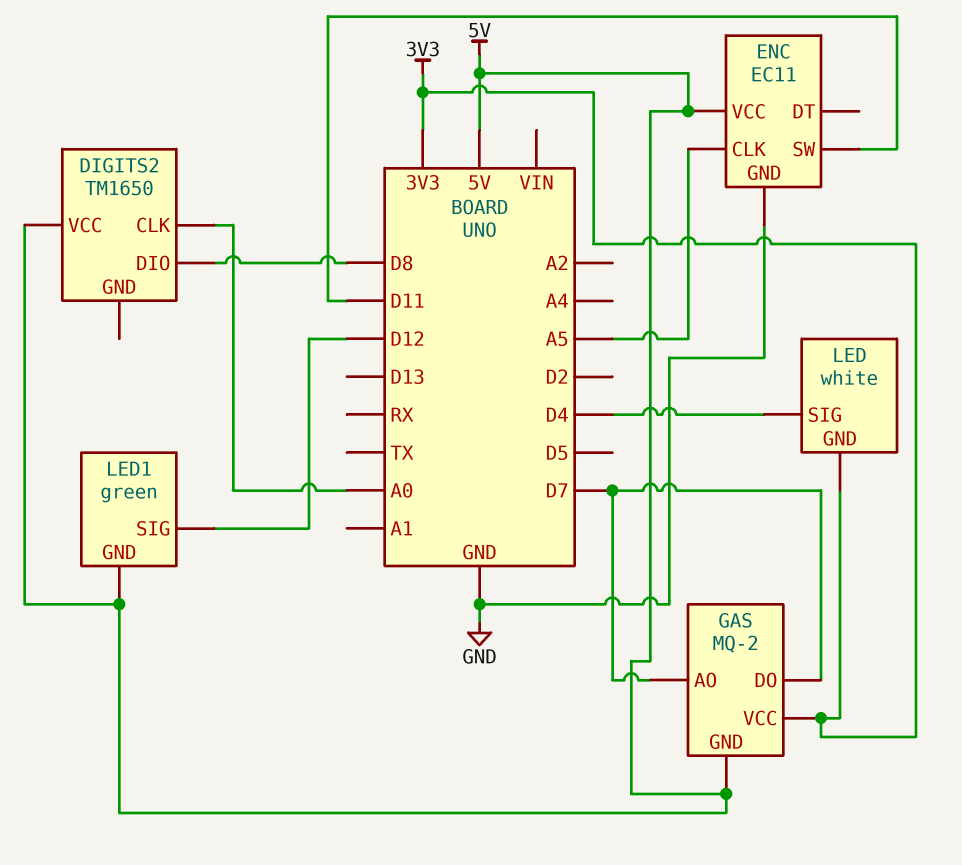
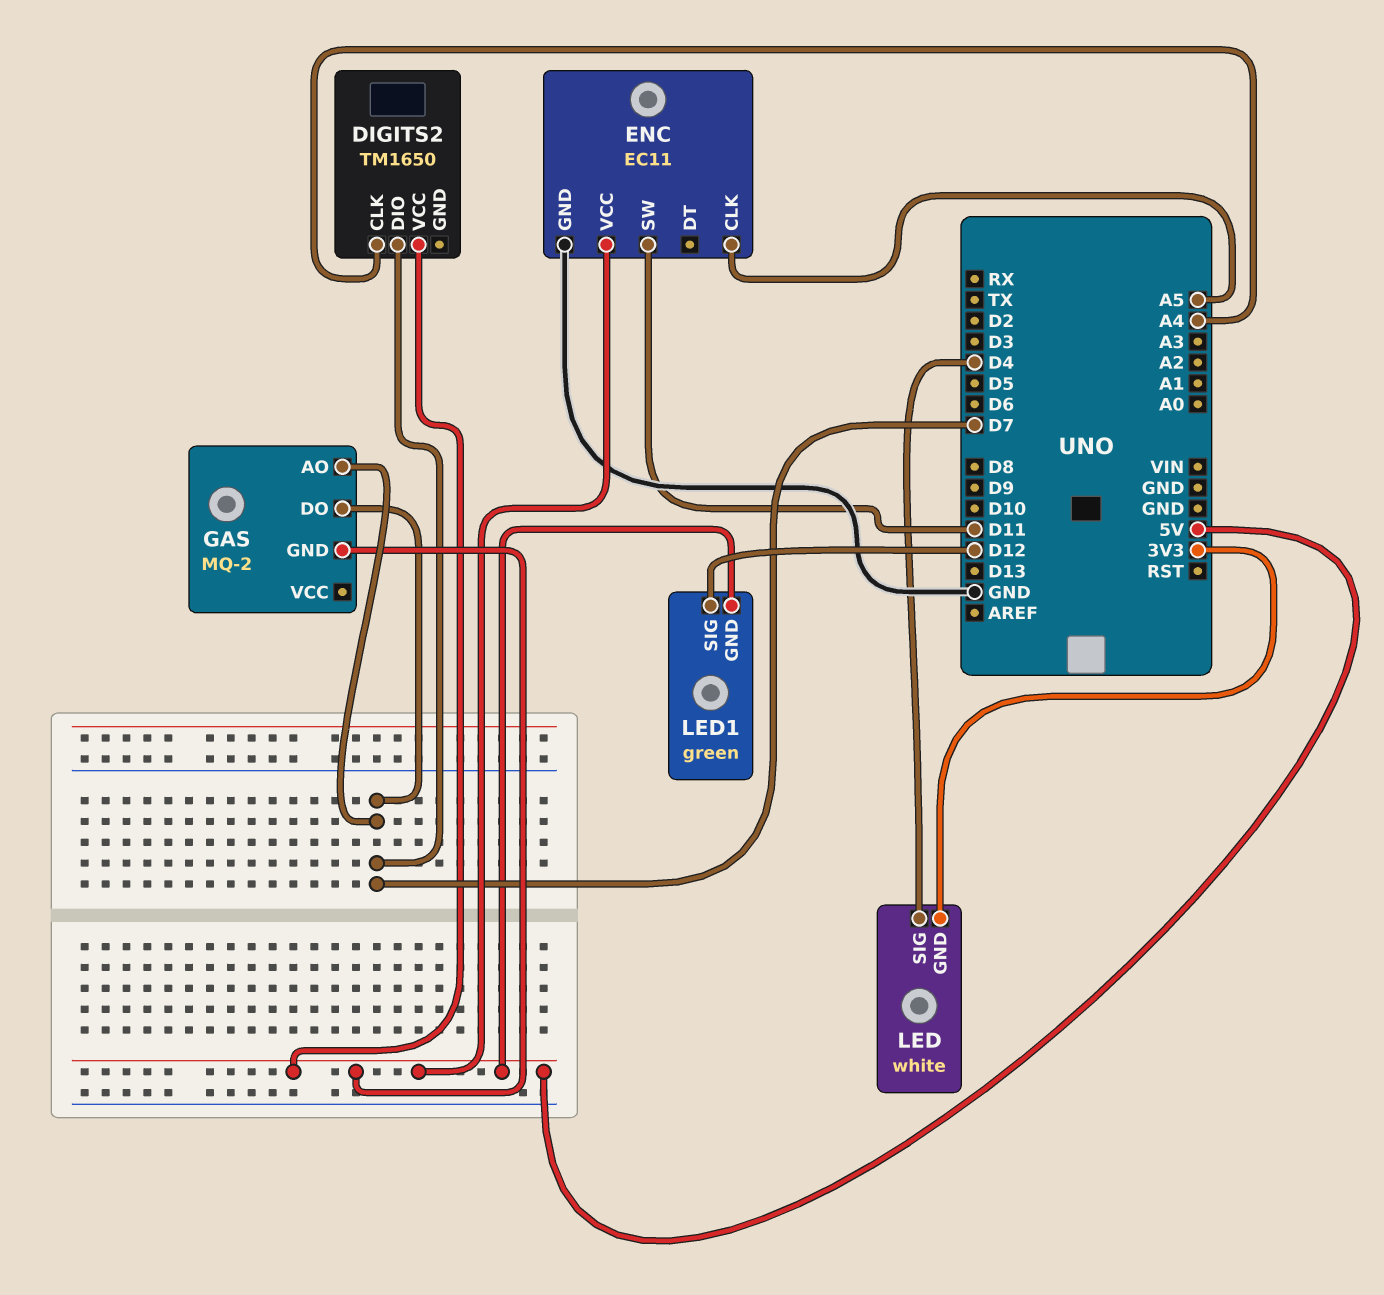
DIGITS2 pin CLK: A0 -> A4
DIGITS2 pin DIO: D8 -> D7
GAS pin VCC: 3V3 -> none

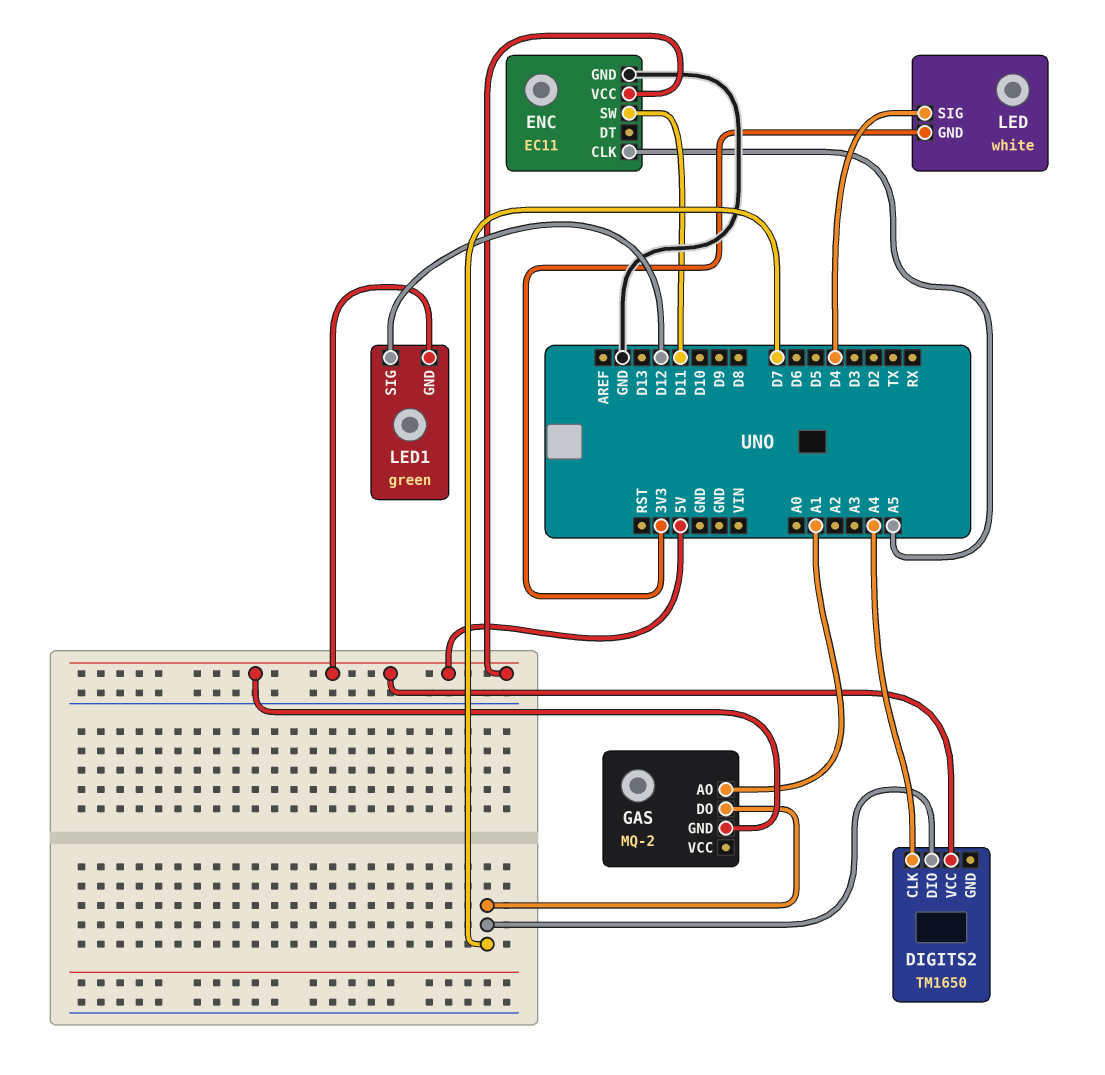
GAS pin AO: D7 -> A1

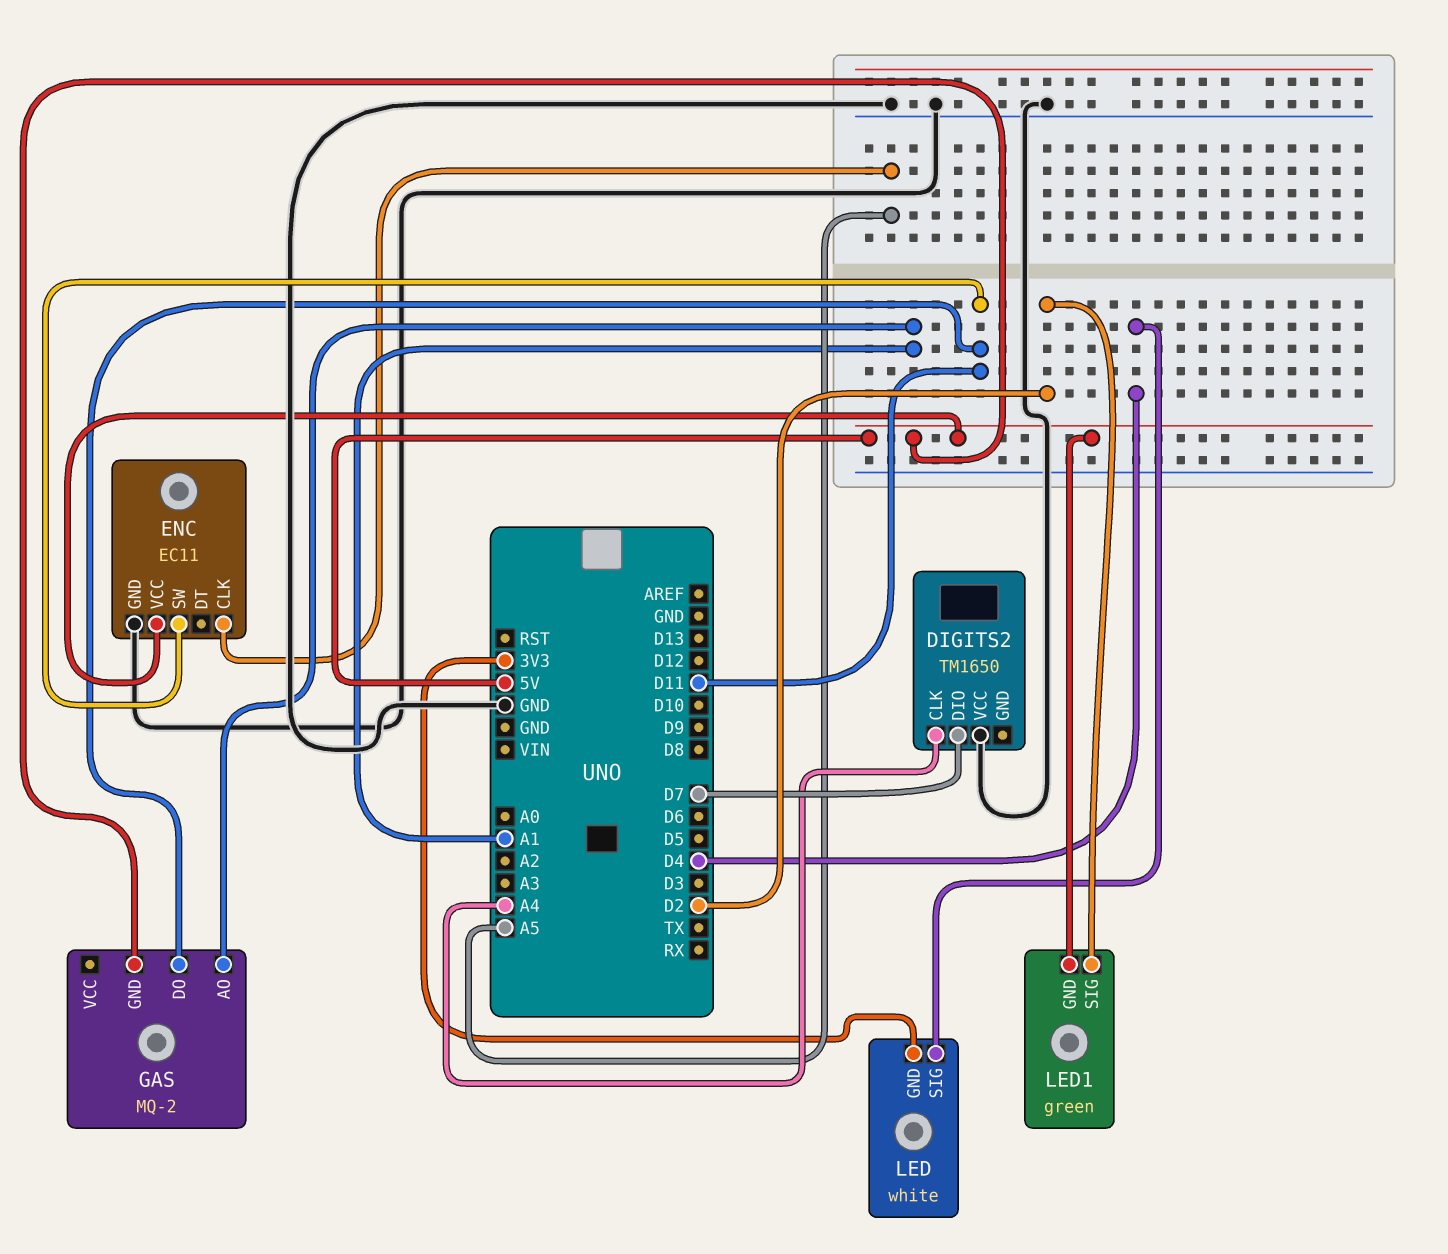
DIGITS2 pin VCC: 5V -> GND
GAS pin DO: D7 -> D11
LED1 pin SIG: D12 -> D2

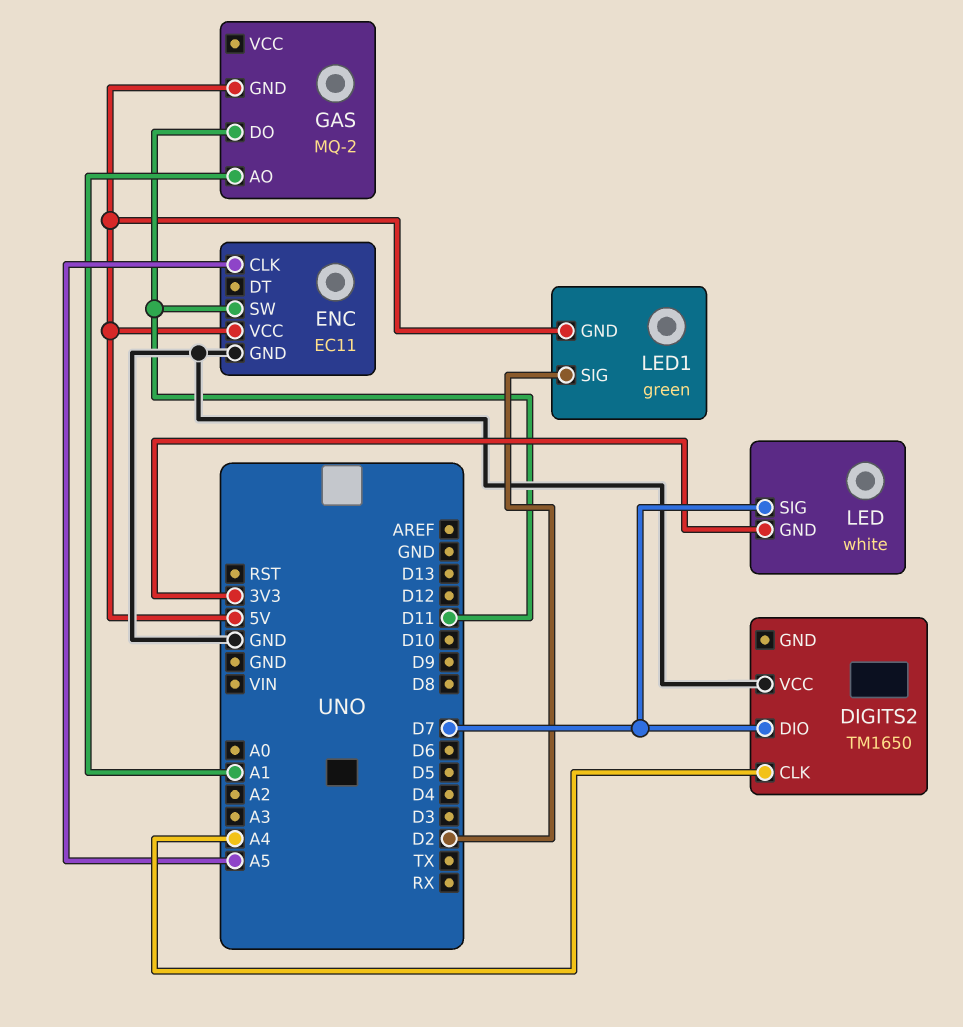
LED pin SIG: D4 -> D7

